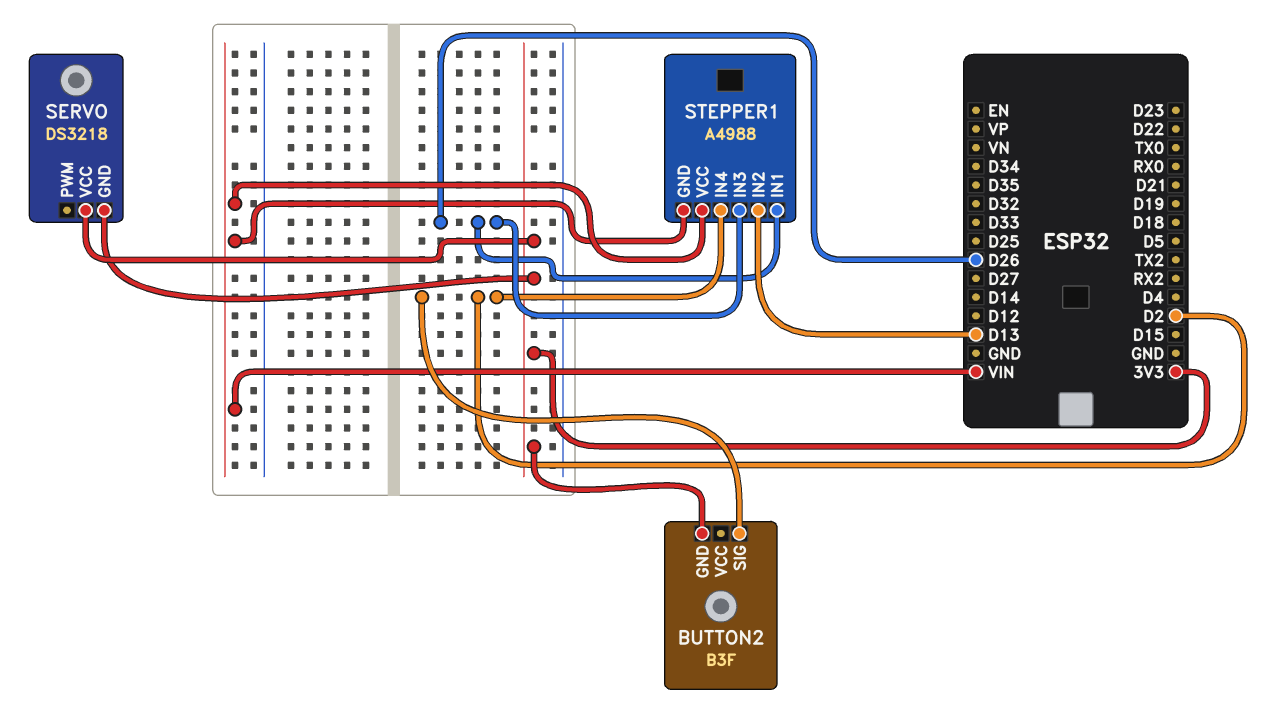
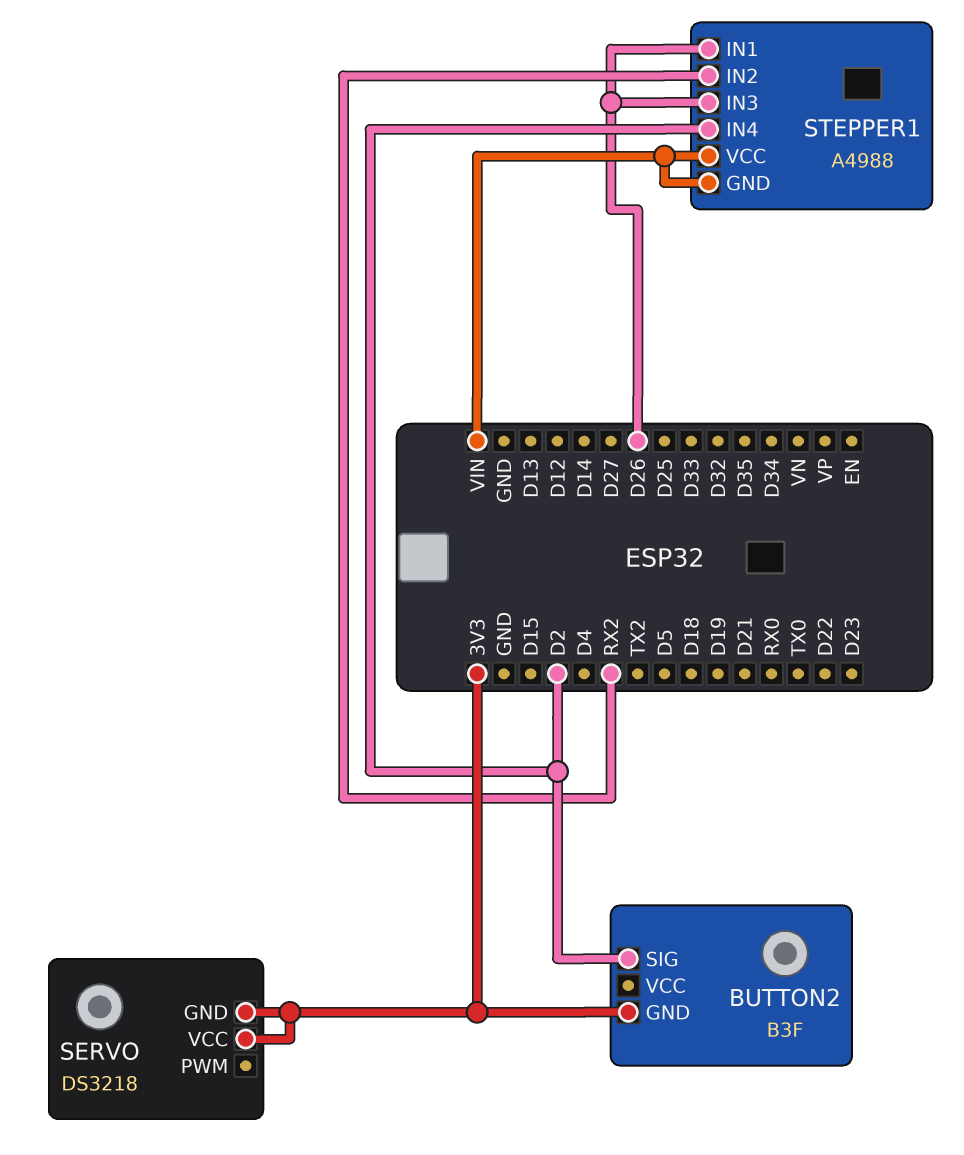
STEPPER1 pin IN2: D13 -> RX2

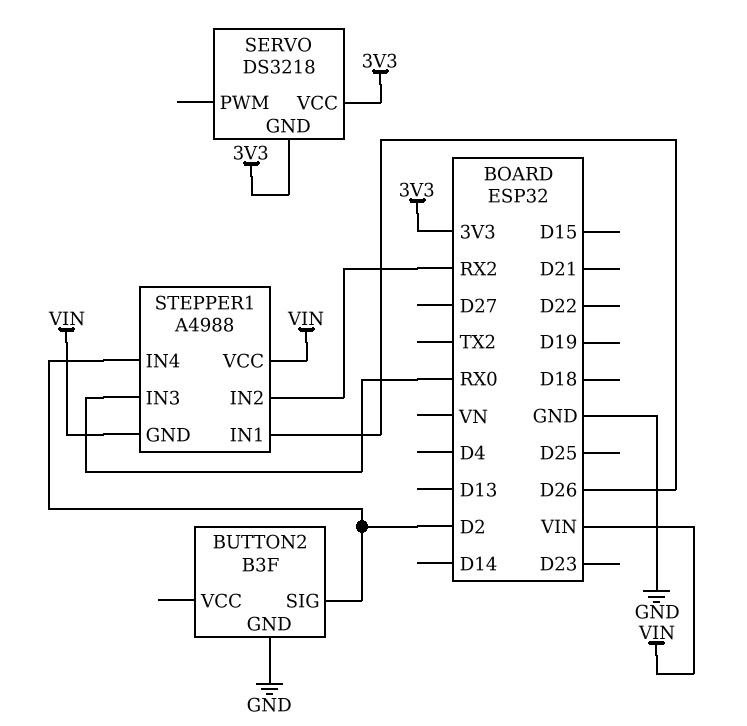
BUTTON2 pin GND: 3V3 -> GND
STEPPER1 pin IN3: D26 -> RX0

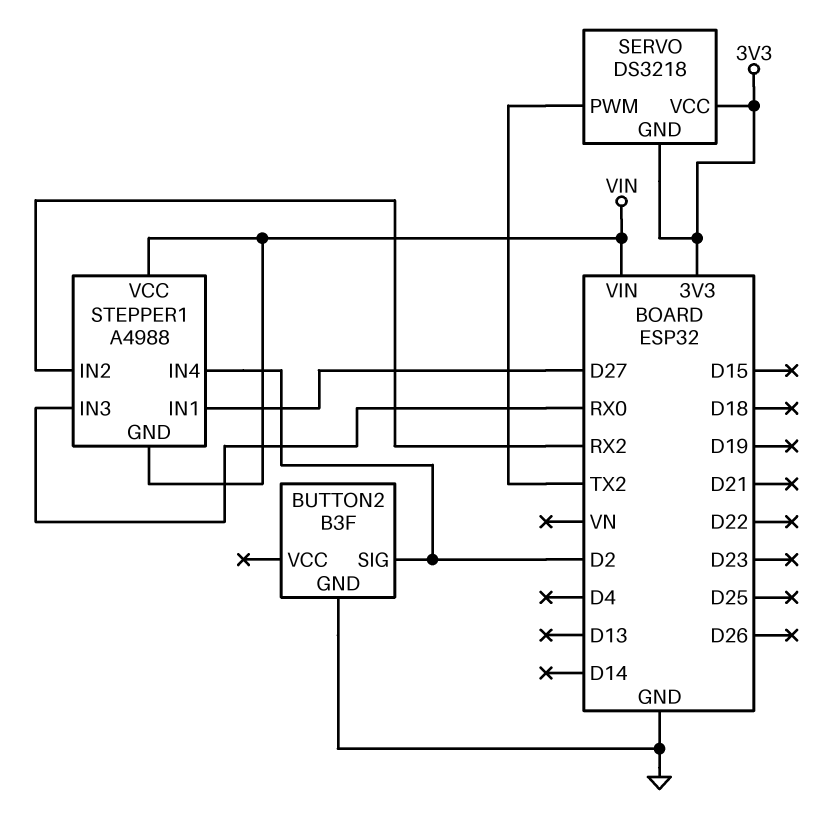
SERVO pin PWM: none -> TX2
STEPPER1 pin IN1: D26 -> D27

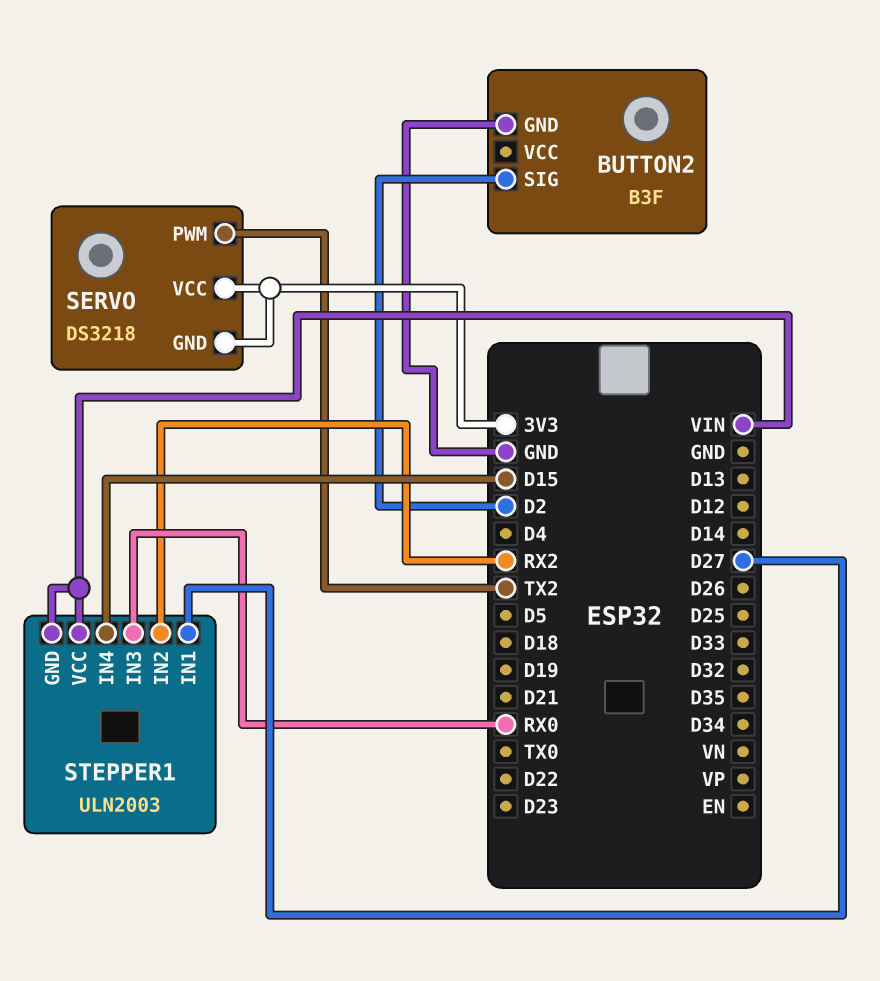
STEPPER1: A4988 -> ULN2003
STEPPER1 pin IN4: D2 -> D15

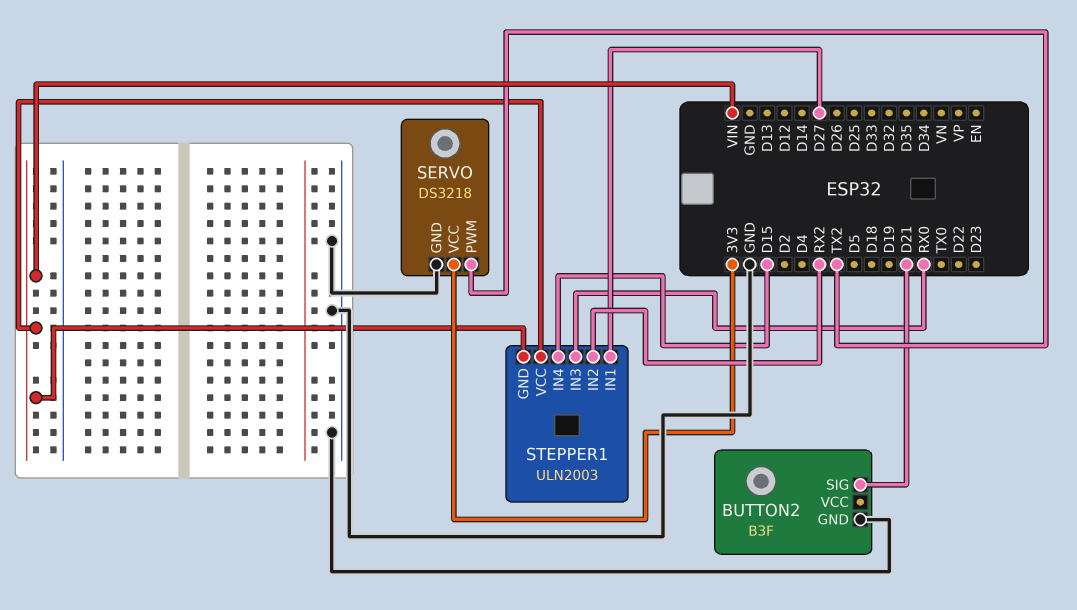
BUTTON2 pin SIG: D2 -> D21
SERVO pin GND: 3V3 -> GND

